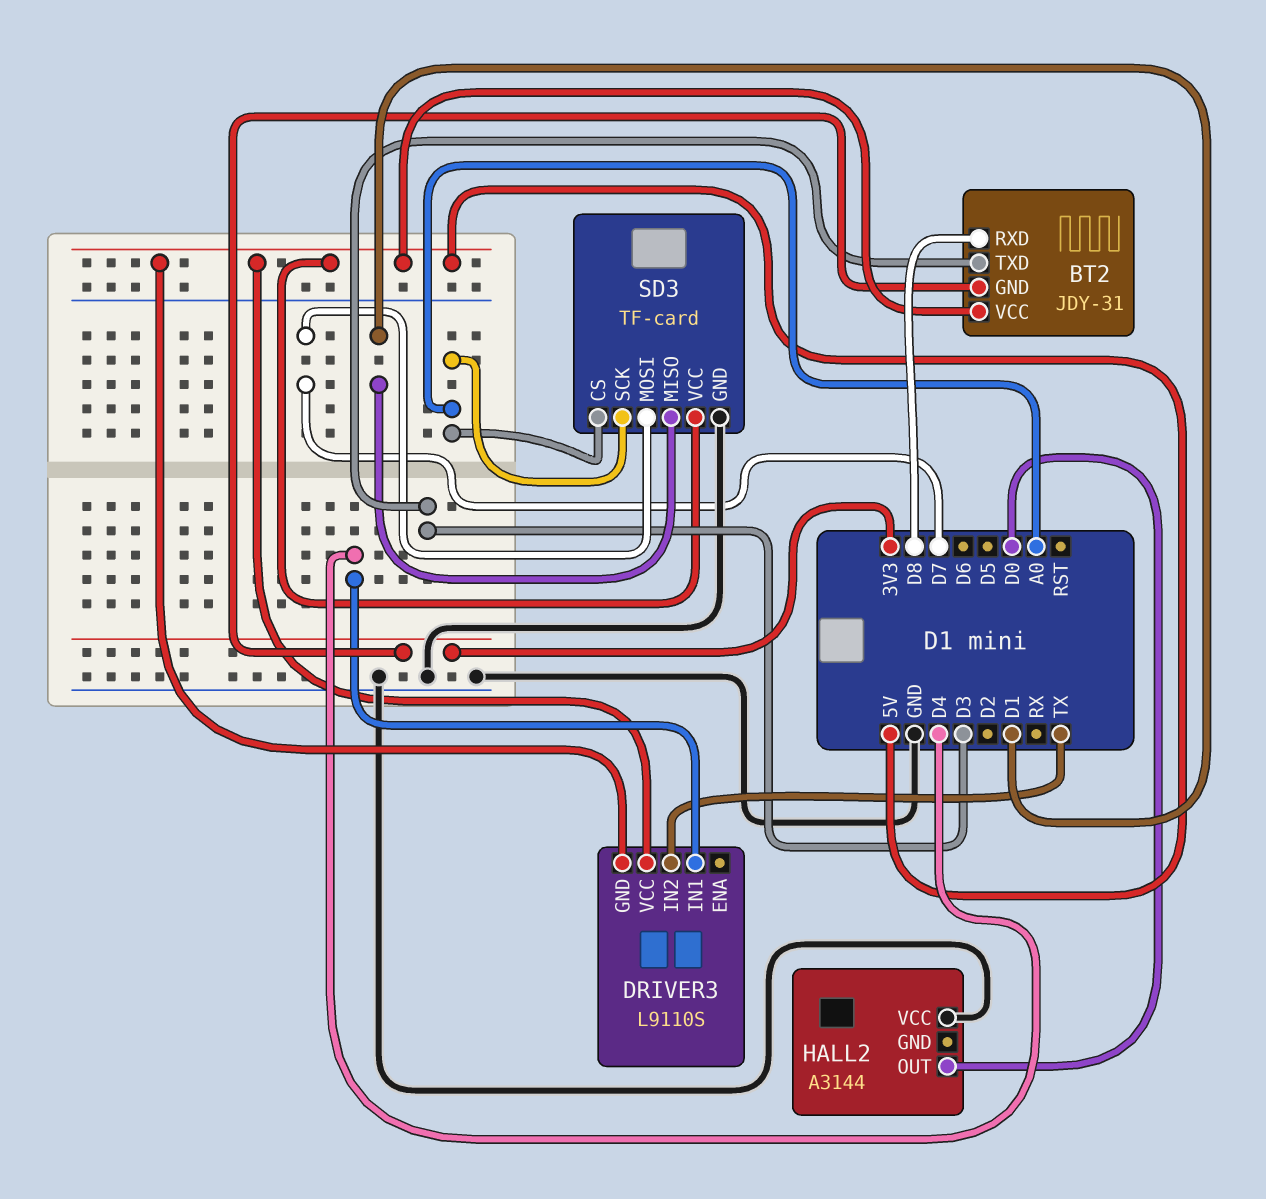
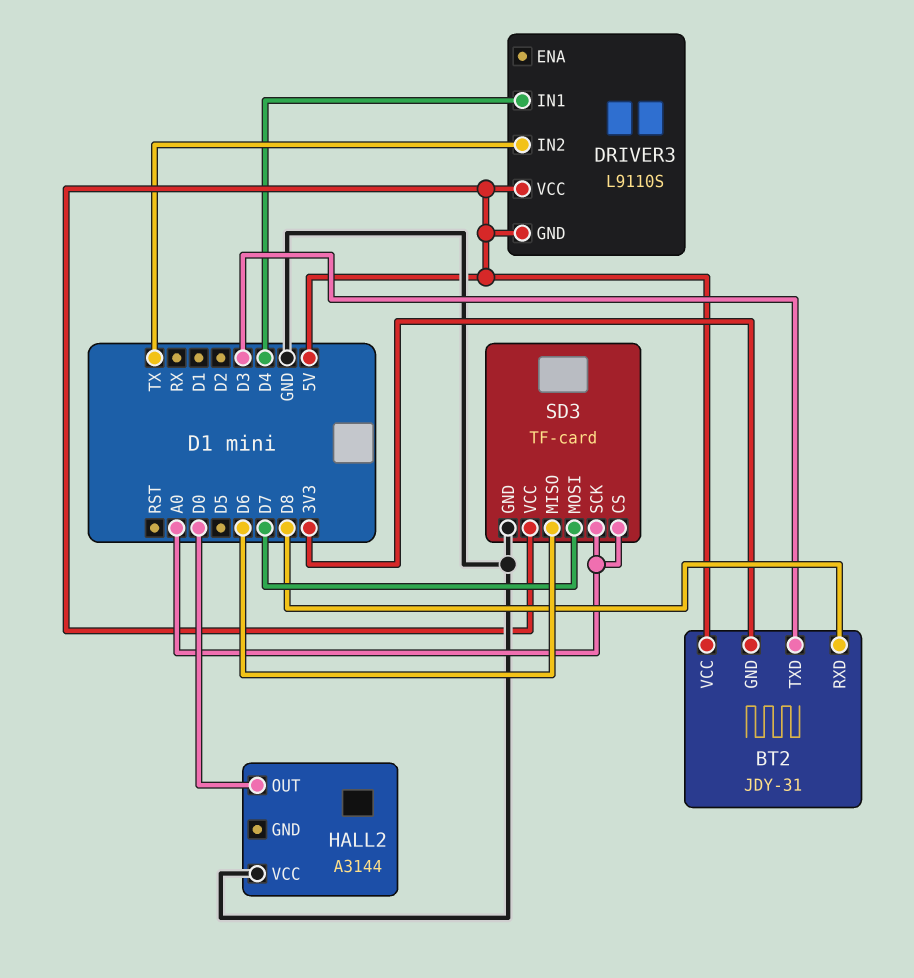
SD3 pin MISO: D1 -> D6

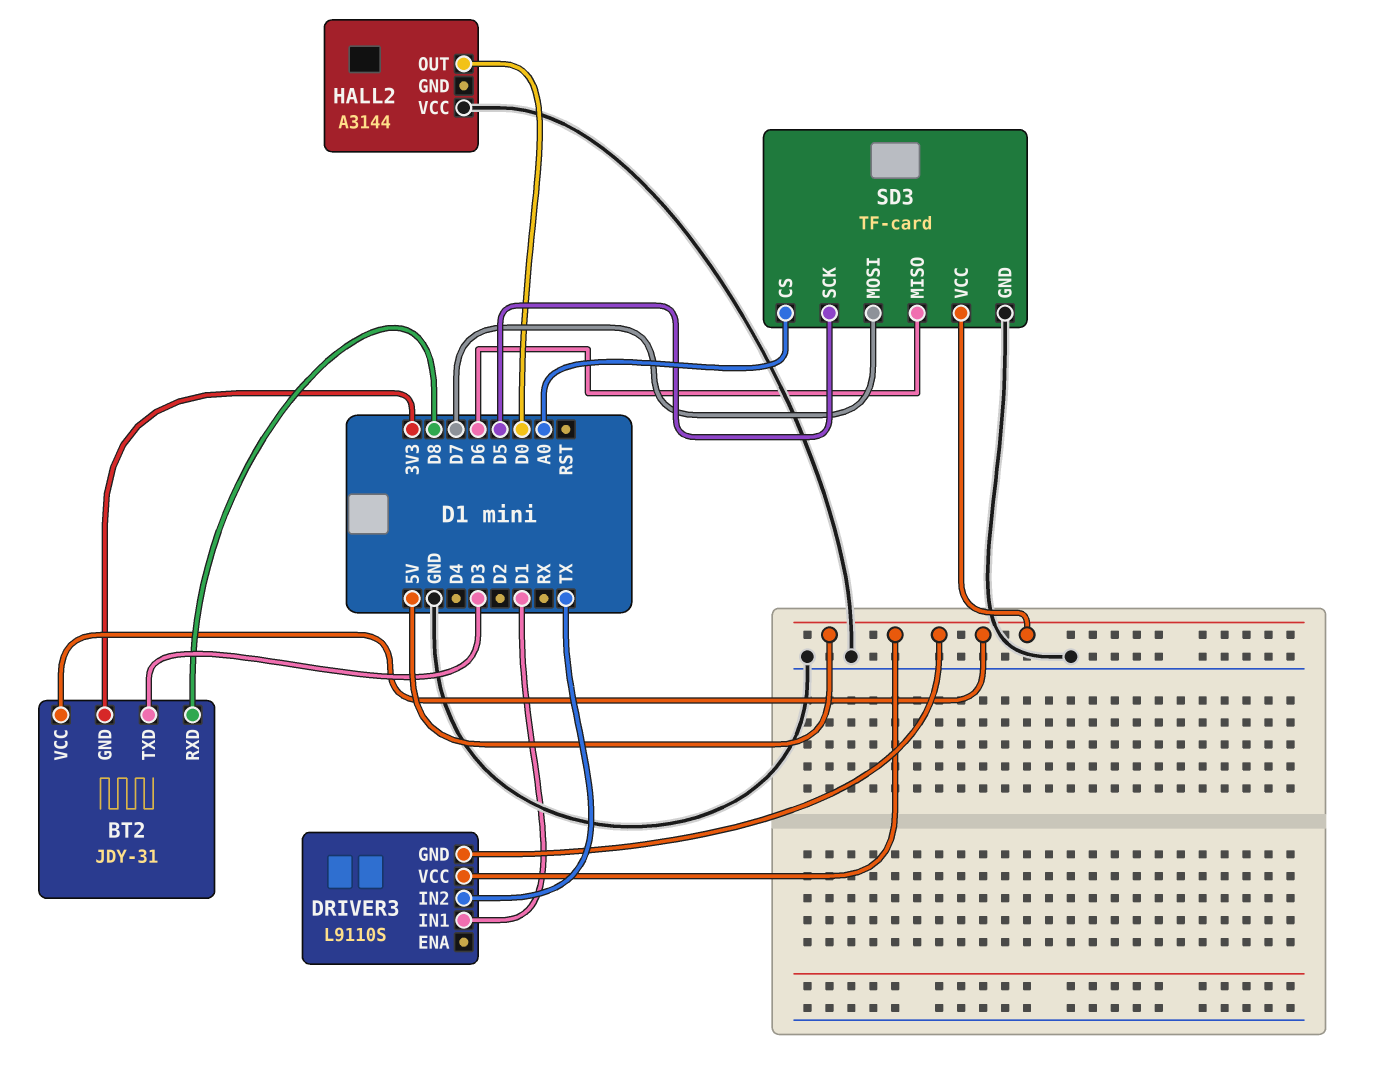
DRIVER3 pin IN1: D4 -> D1
SD3 pin SCK: A0 -> D5

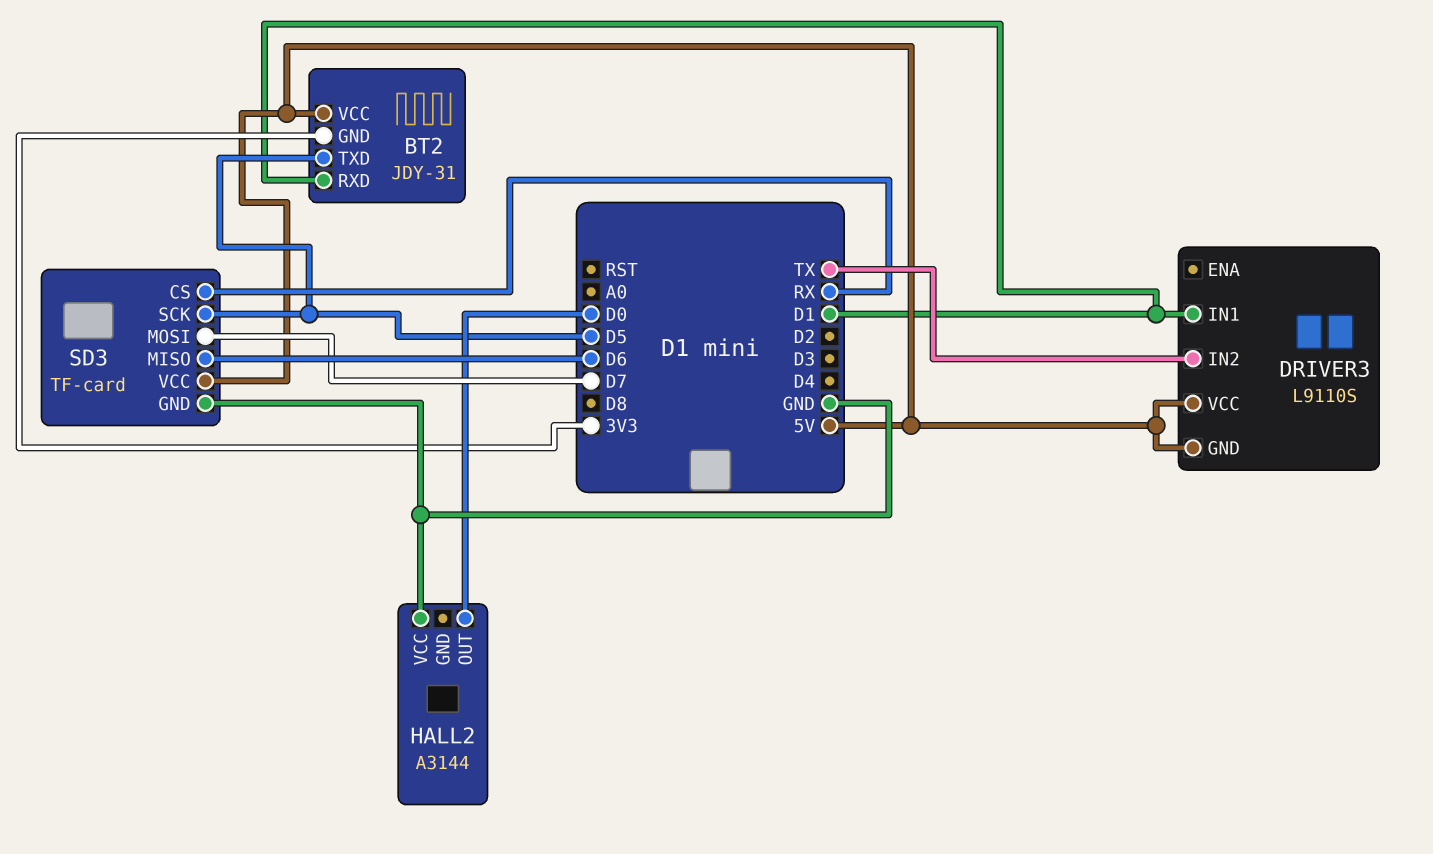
BT2 pin RXD: D8 -> D1
BT2 pin TXD: D3 -> D5
SD3 pin CS: A0 -> RX

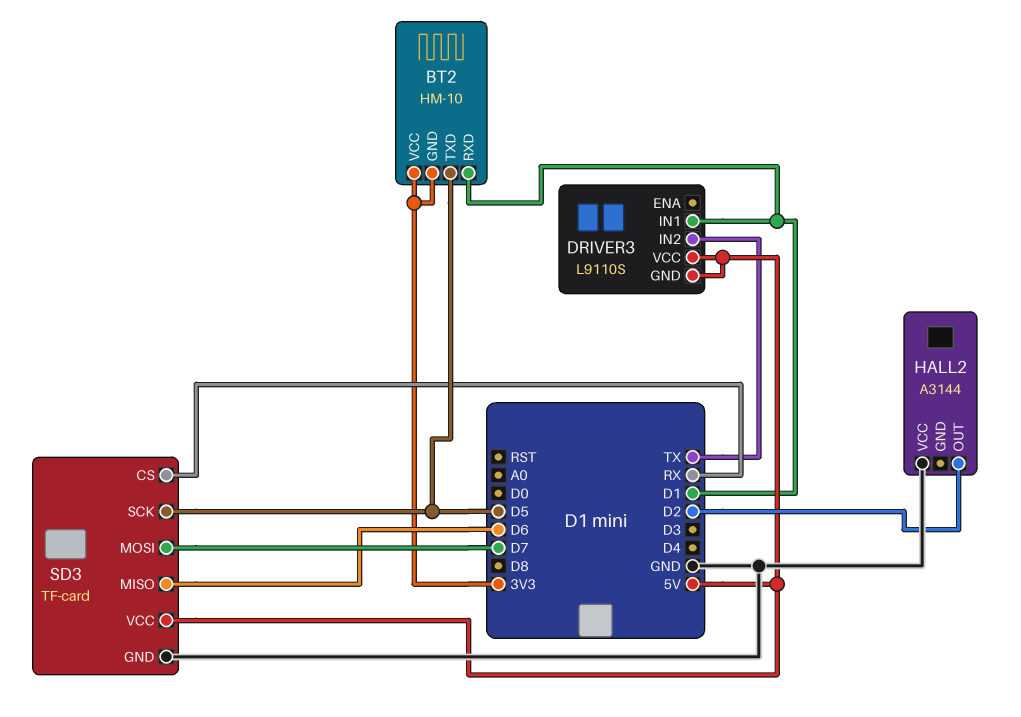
BT2: JDY-31 -> HM-10
BT2 pin VCC: 5V -> 3V3
HALL2 pin OUT: D0 -> D2

